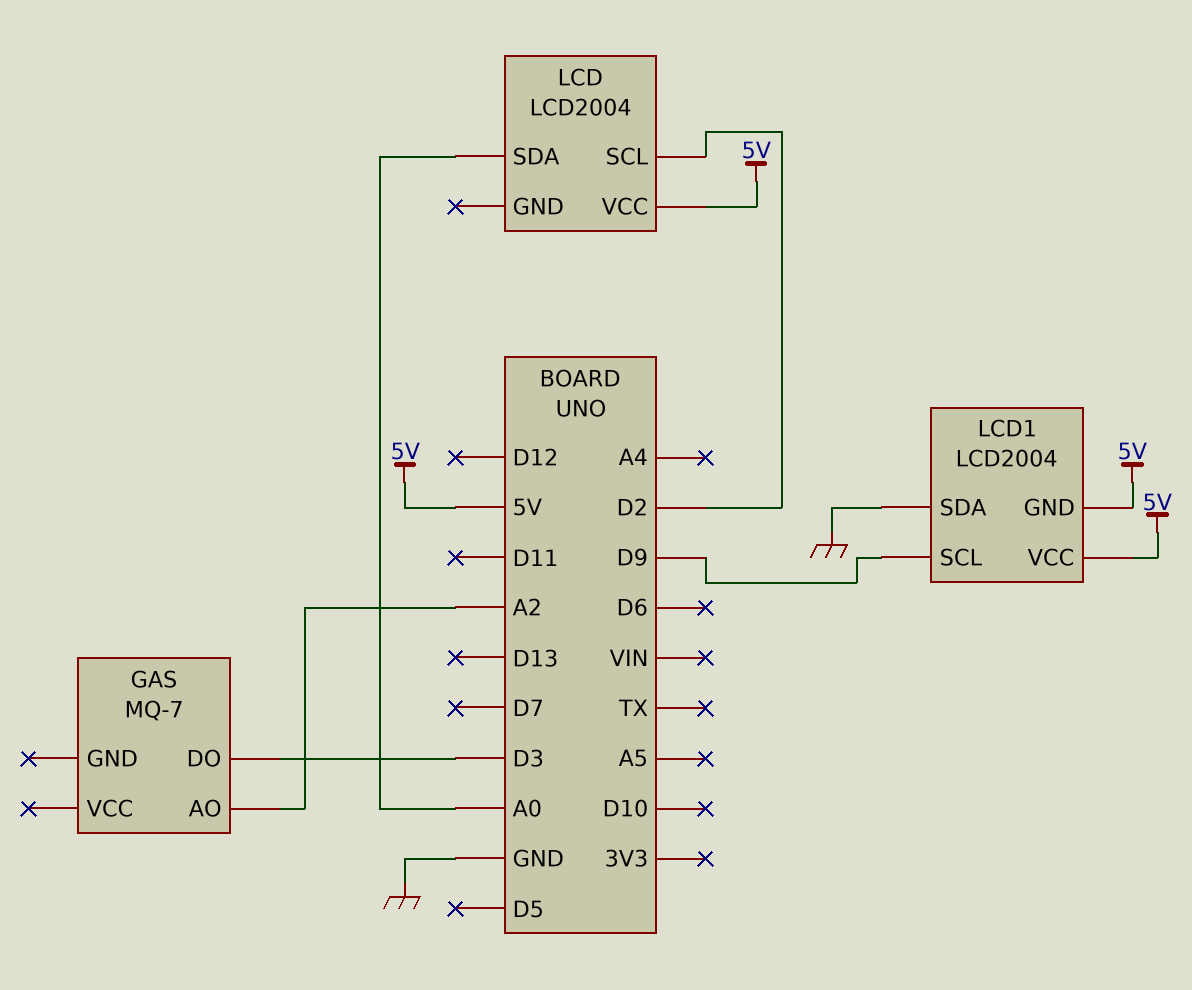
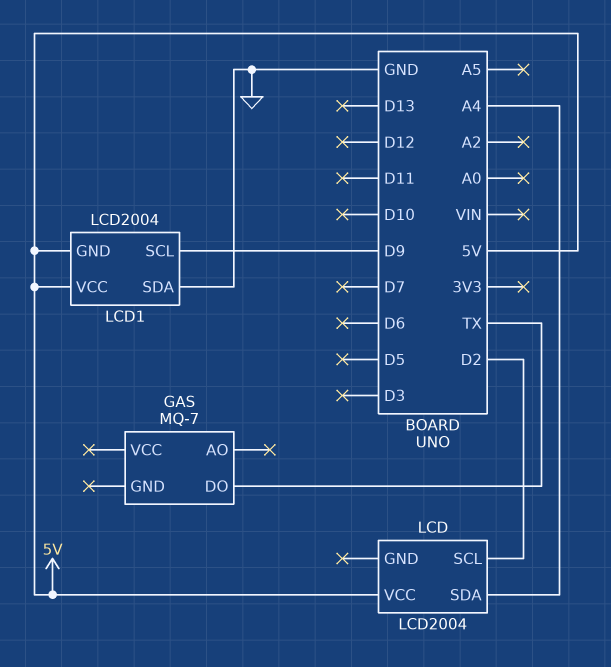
GAS pin AO: A2 -> none
GAS pin DO: D3 -> TX
LCD pin SDA: A0 -> A4

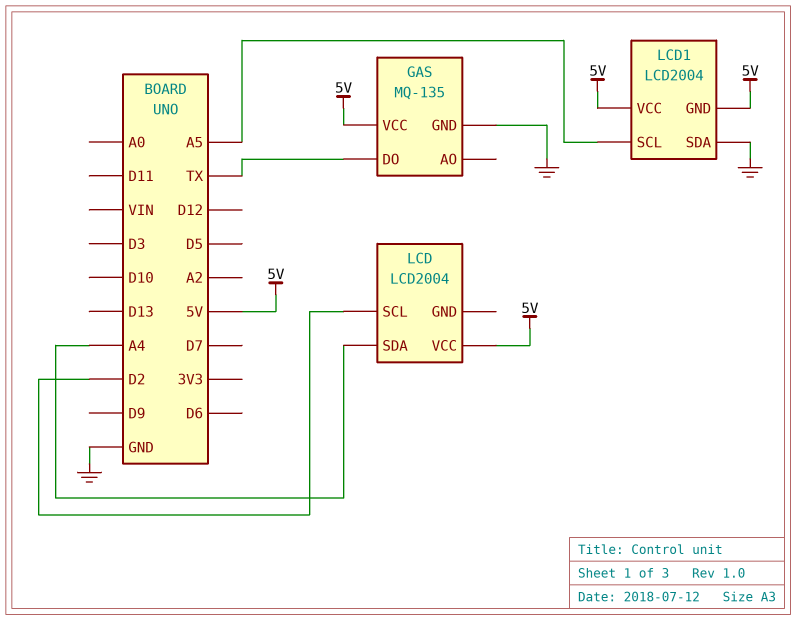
GAS: MQ-7 -> MQ-135
GAS pin GND: none -> GND
GAS pin VCC: none -> 5V
LCD1 pin SCL: D9 -> A5

